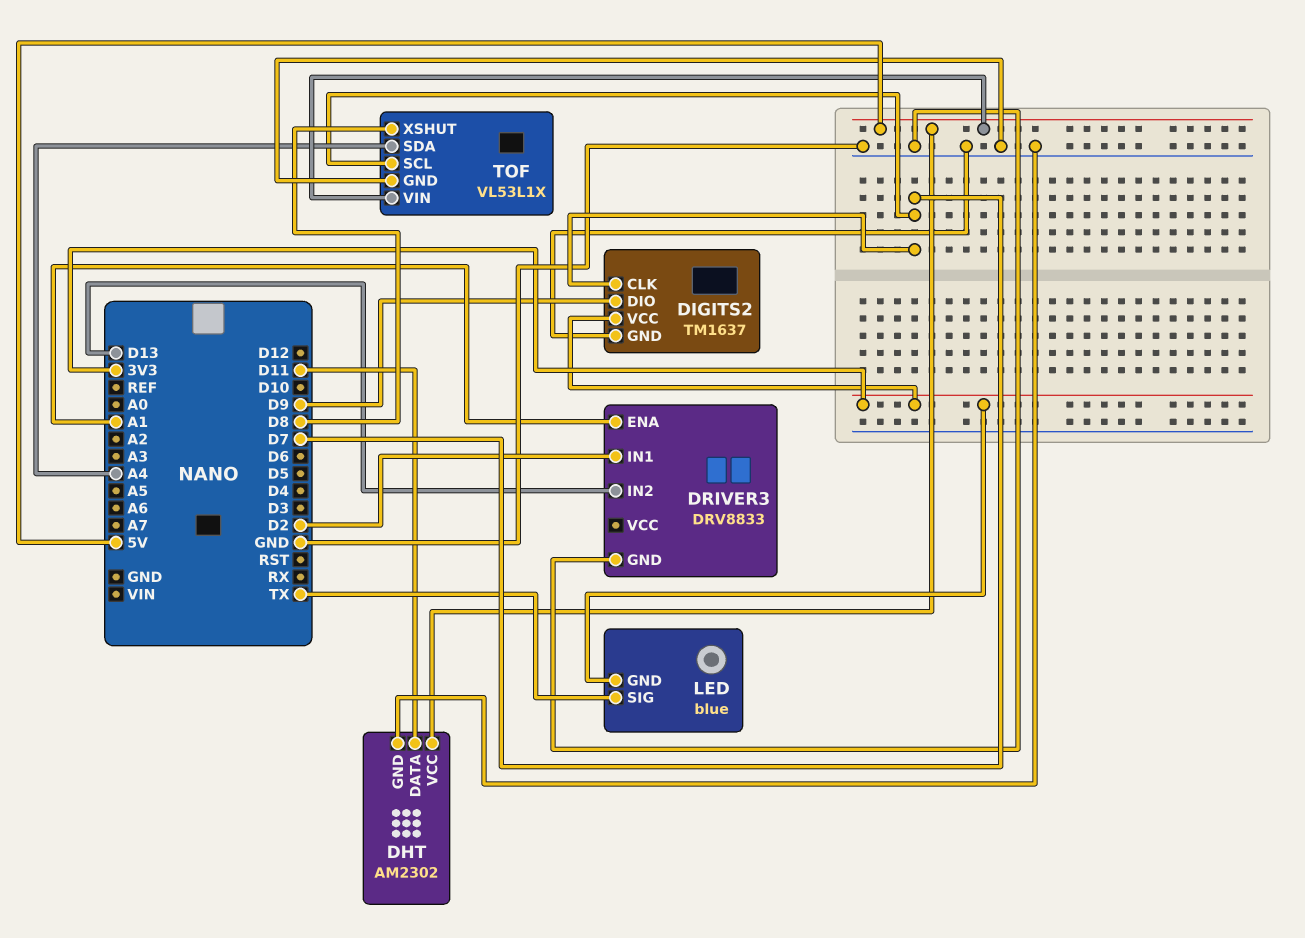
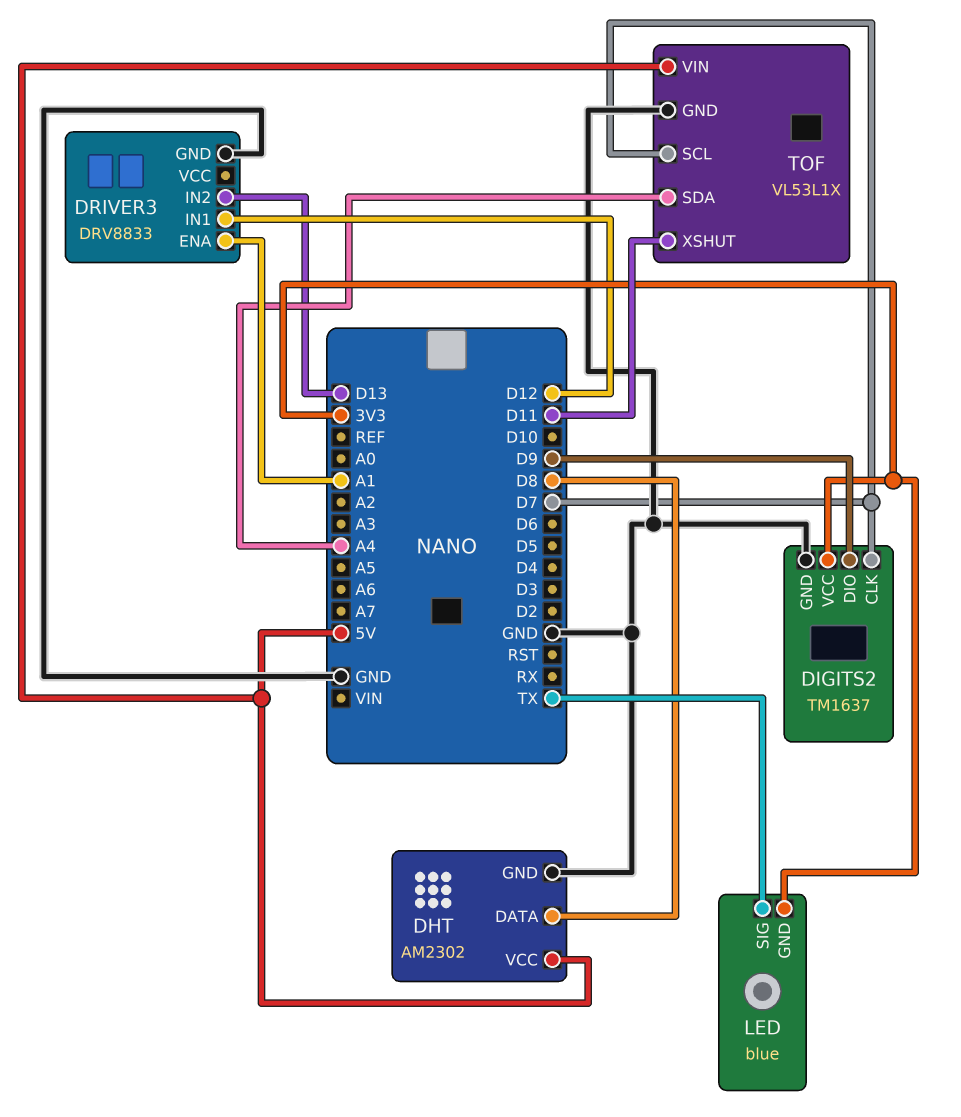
DHT pin DATA: D11 -> D8
DRIVER3 pin IN1: D2 -> D12
TOF pin XSHUT: D8 -> D11

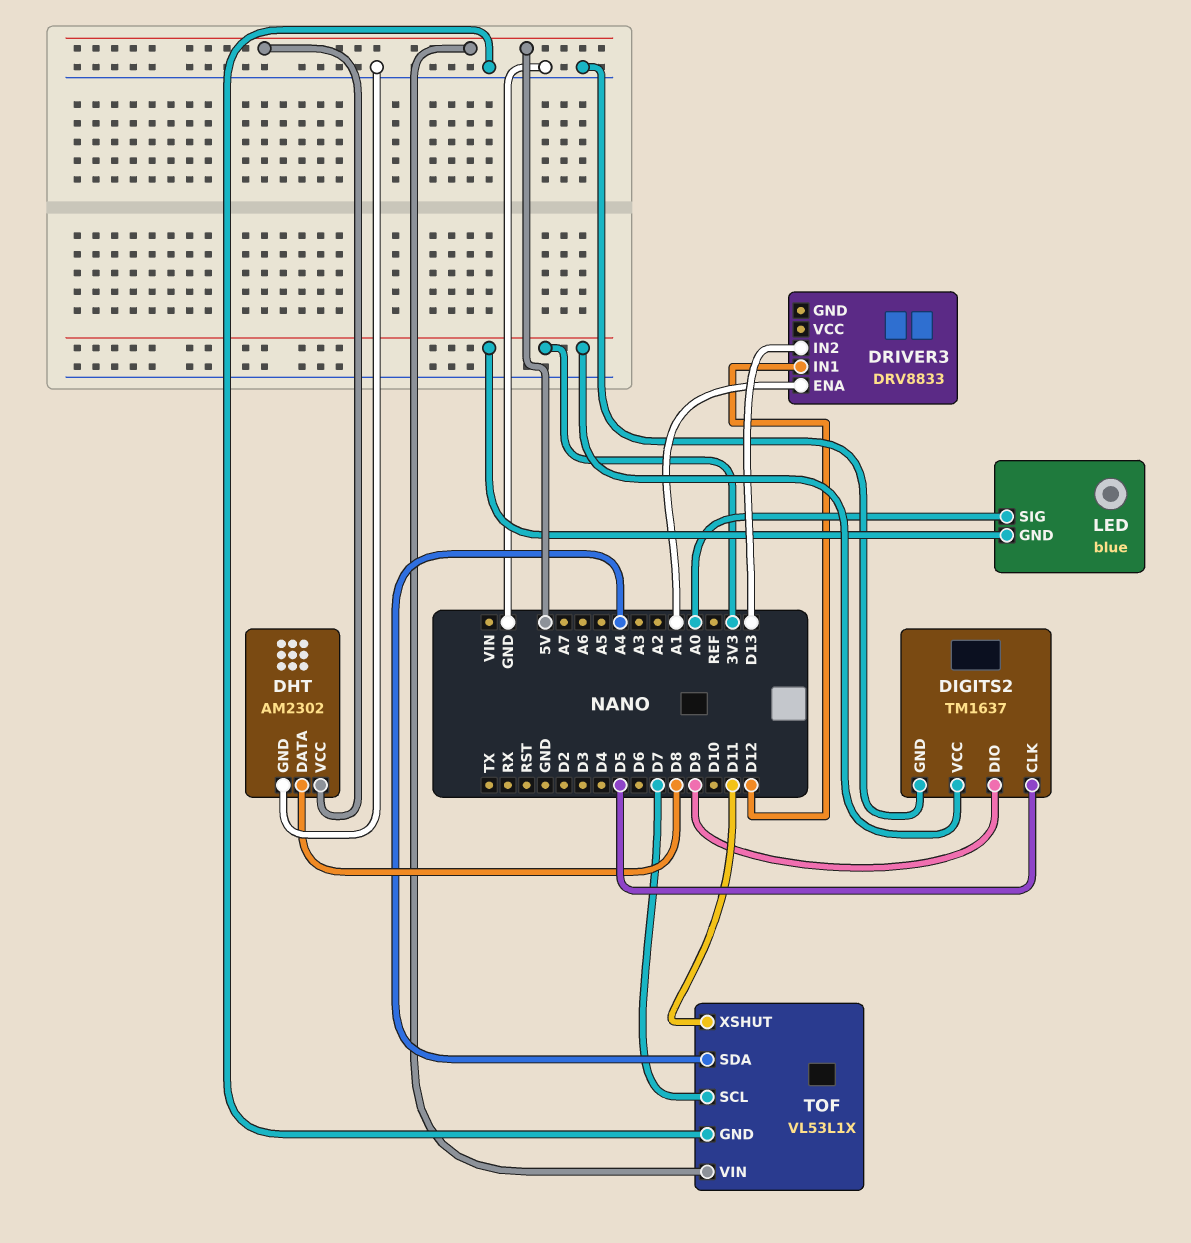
DIGITS2 pin CLK: D7 -> D5
DRIVER3 pin GND: GND -> none
LED pin SIG: TX -> A0

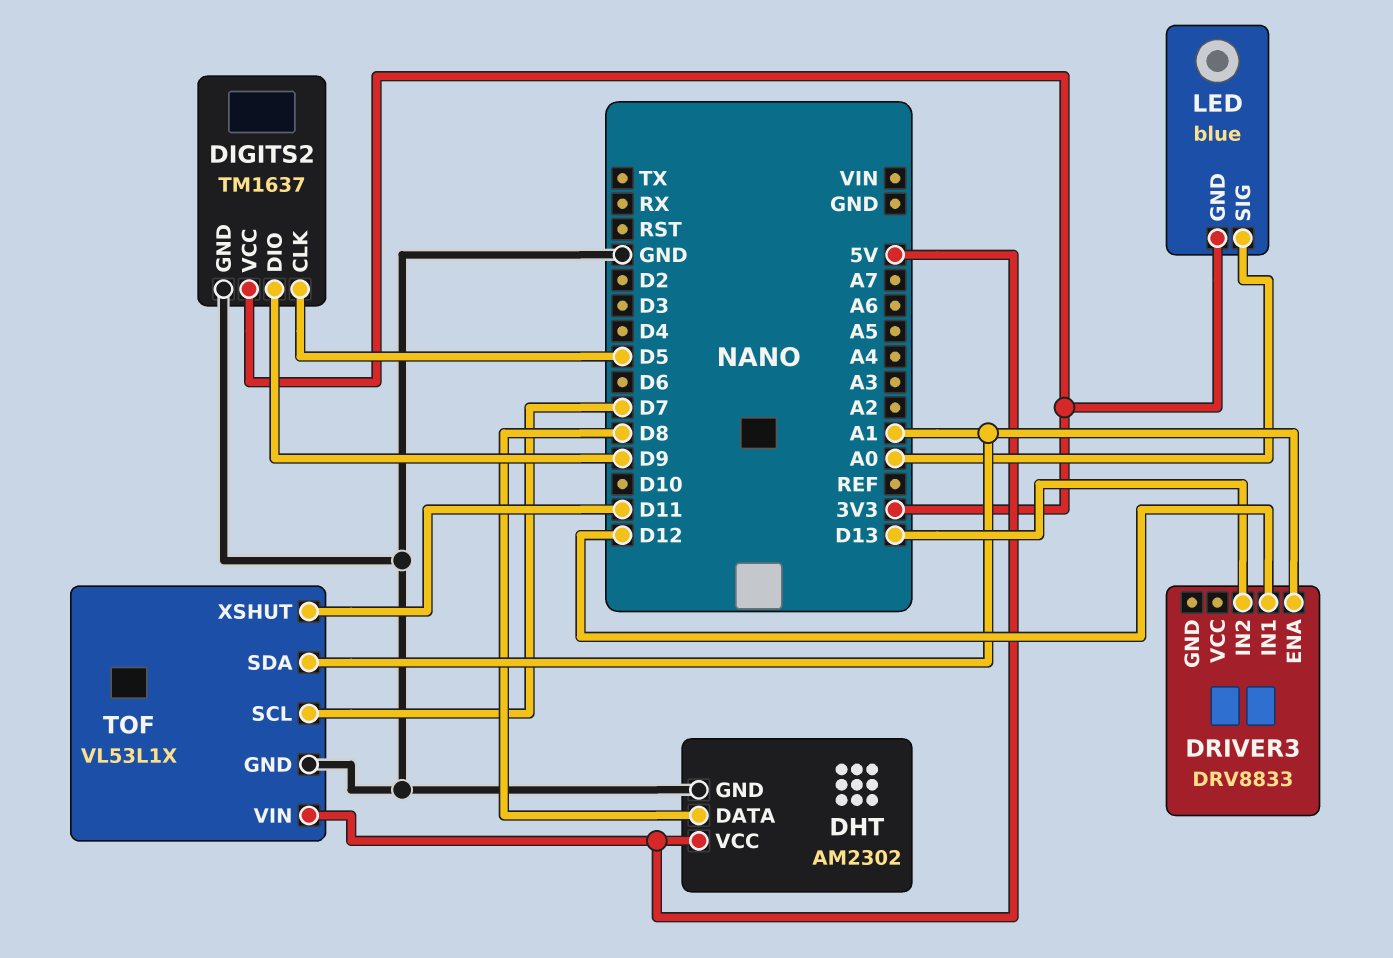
TOF pin SDA: A4 -> A1

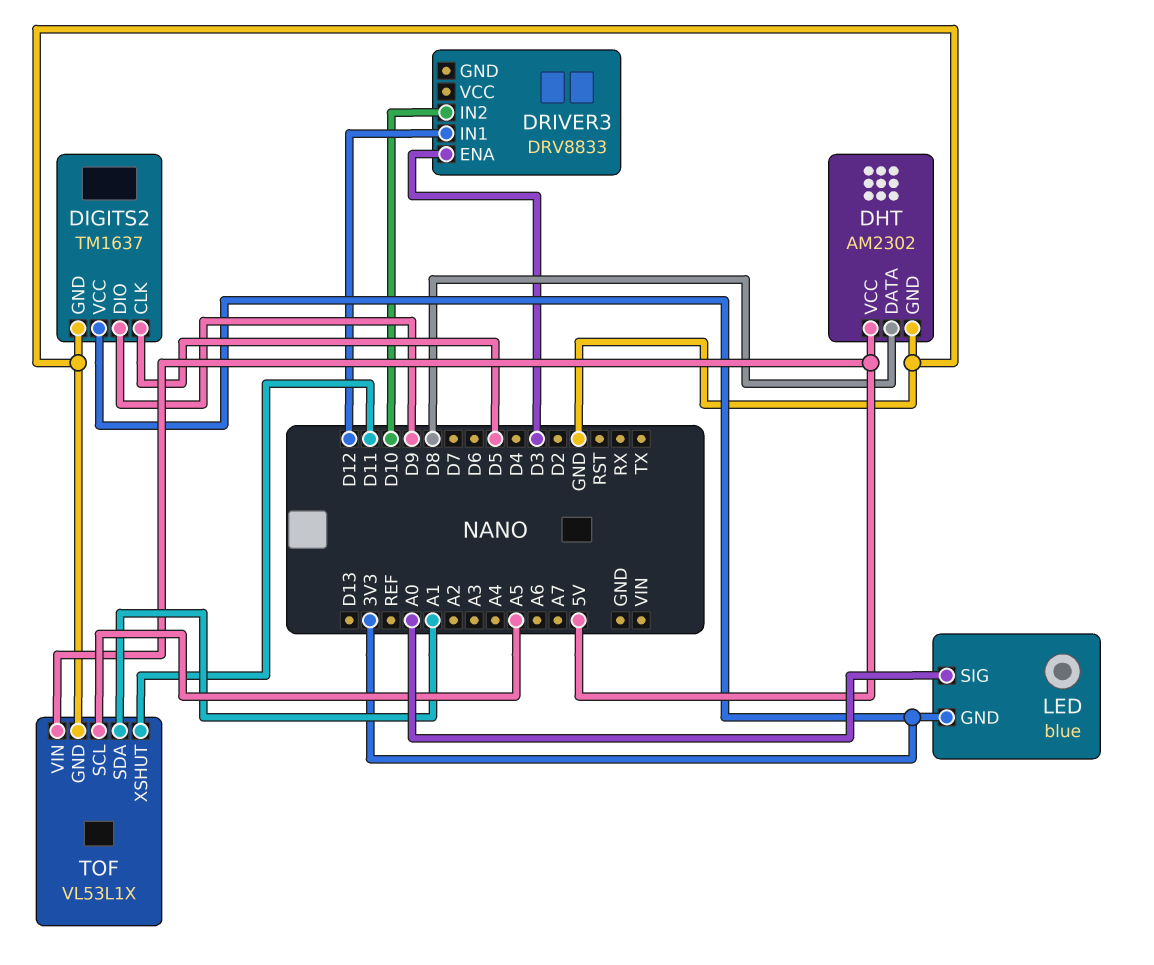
DRIVER3 pin ENA: A1 -> D3
DRIVER3 pin IN2: D13 -> D10
TOF pin SCL: D7 -> A5

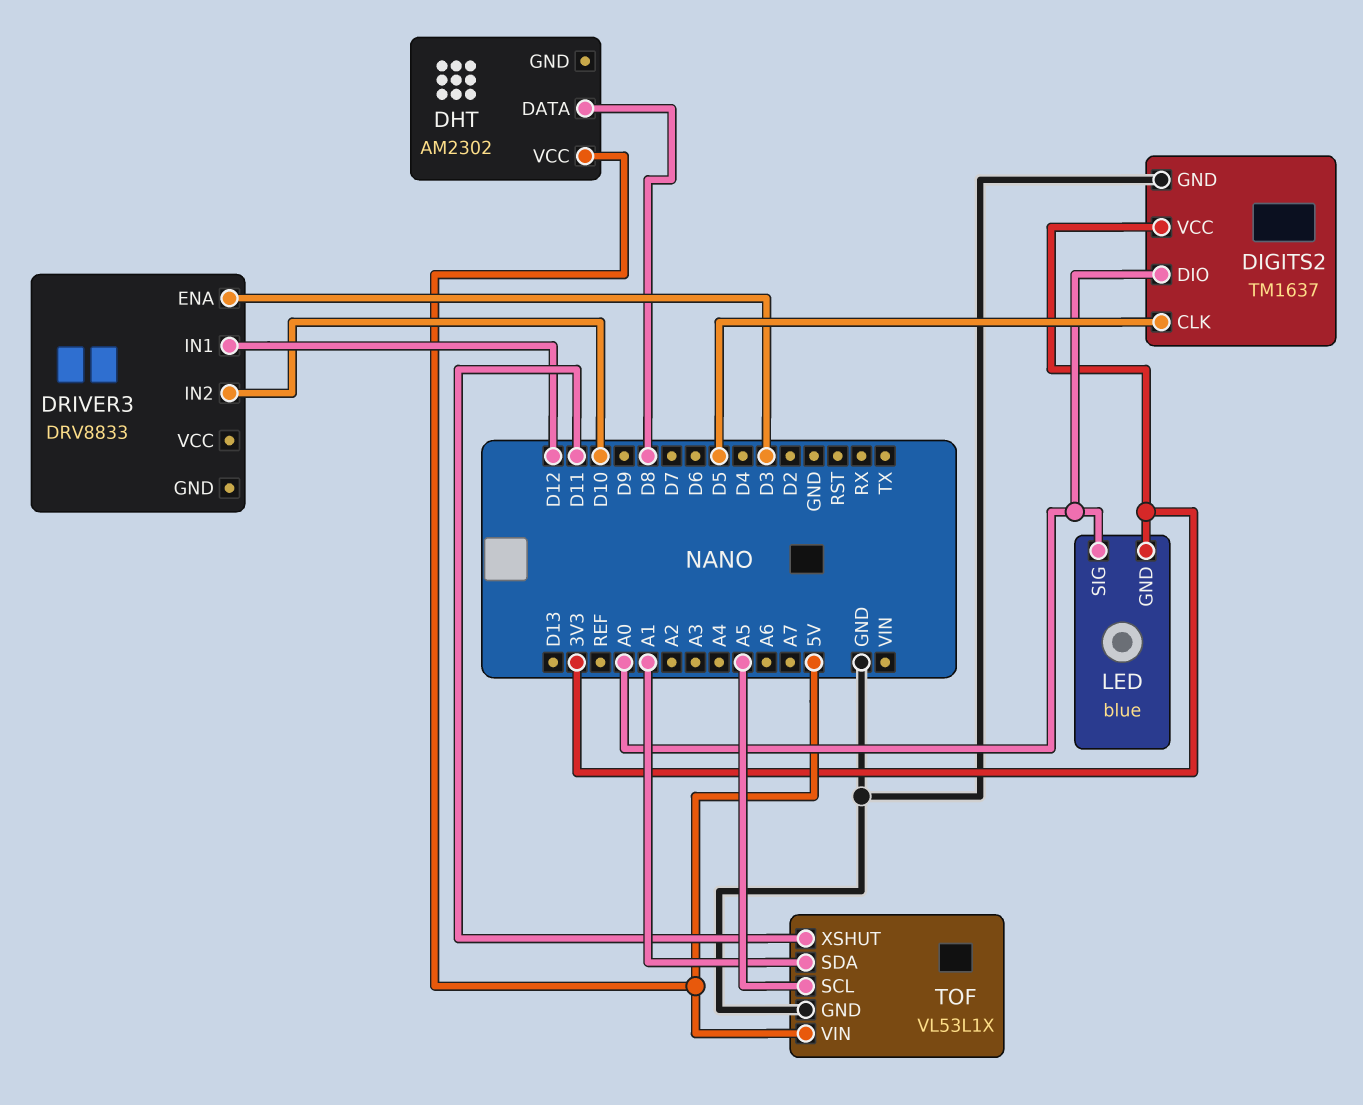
DHT pin GND: GND -> none
DIGITS2 pin DIO: D9 -> A0

